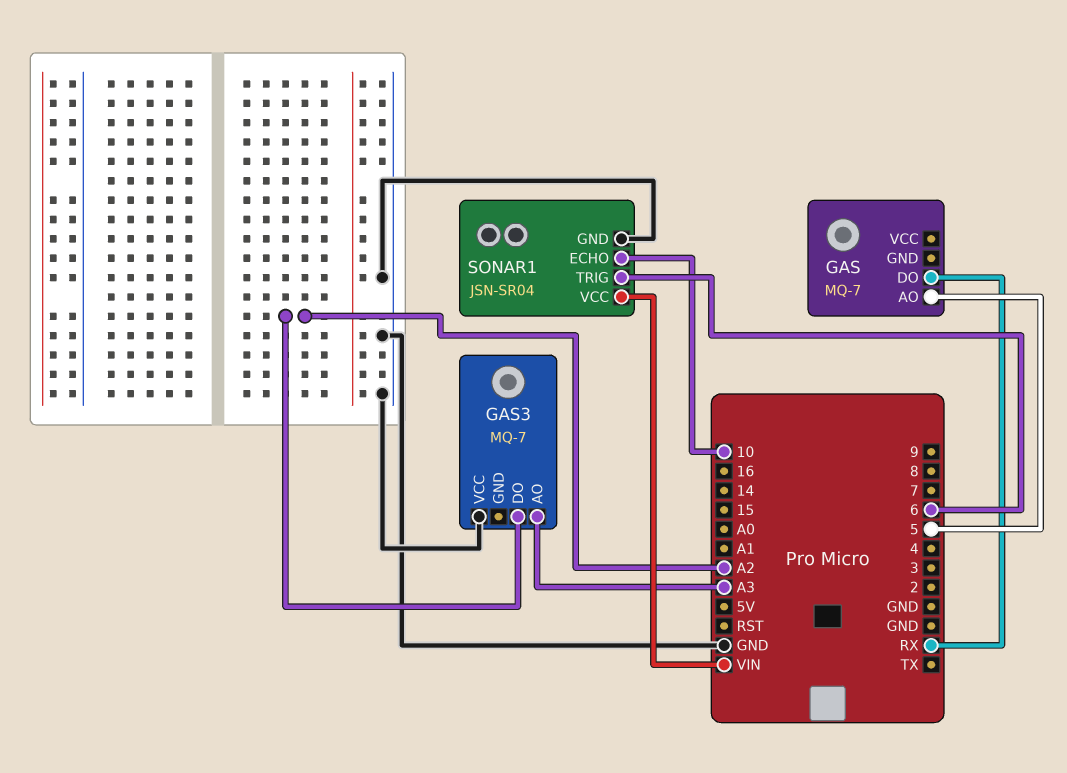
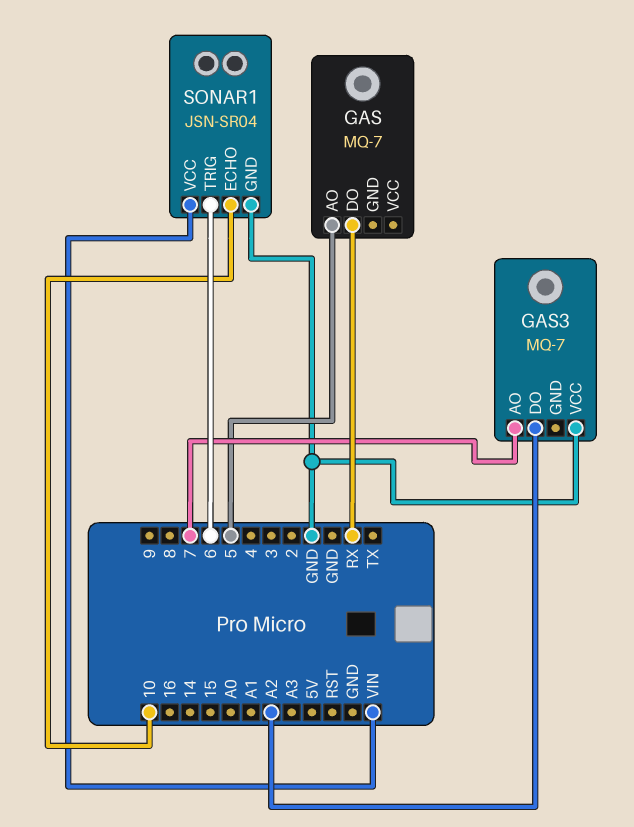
GAS3 pin AO: A3 -> 7

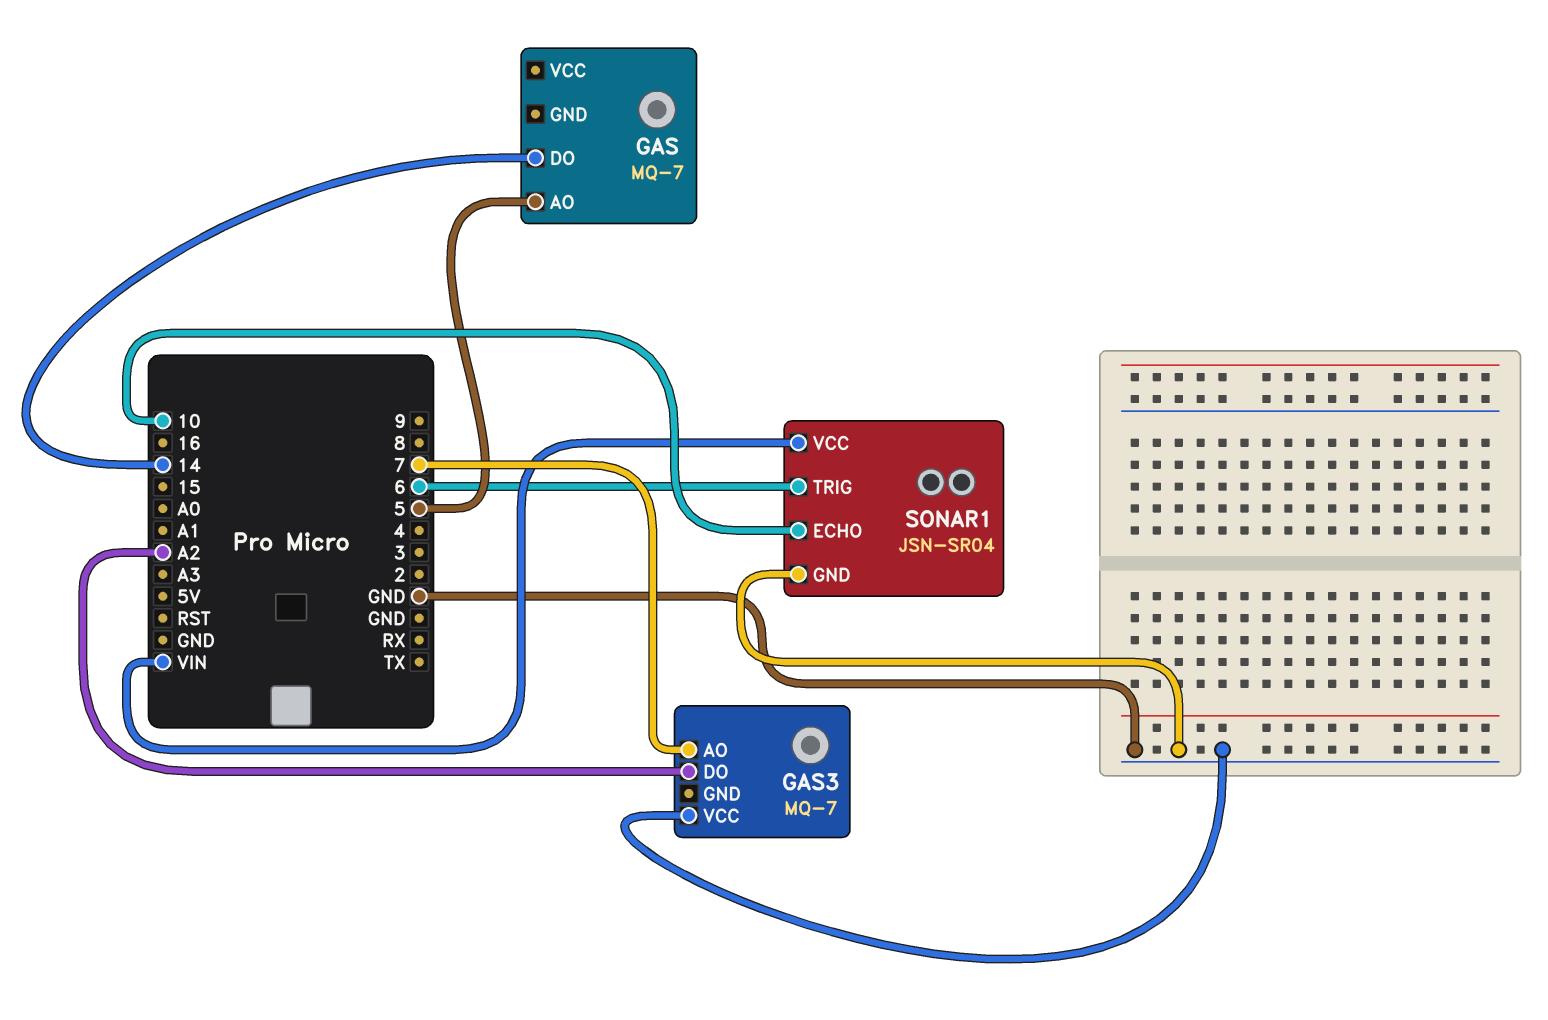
GAS pin DO: RX -> 14

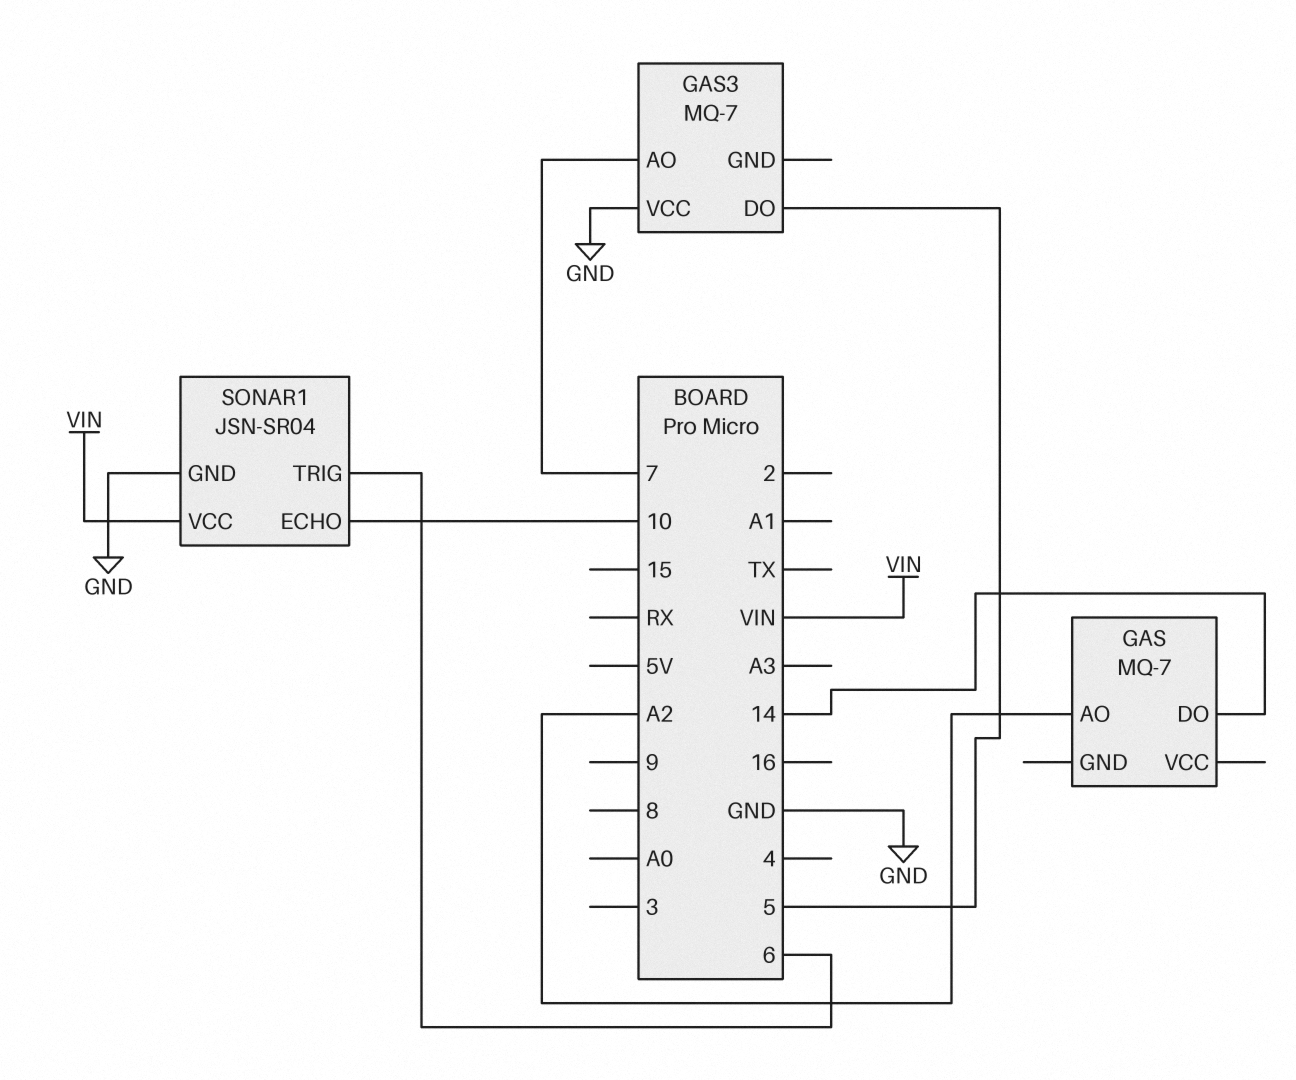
GAS pin AO: 5 -> A2
GAS3 pin DO: A2 -> 5

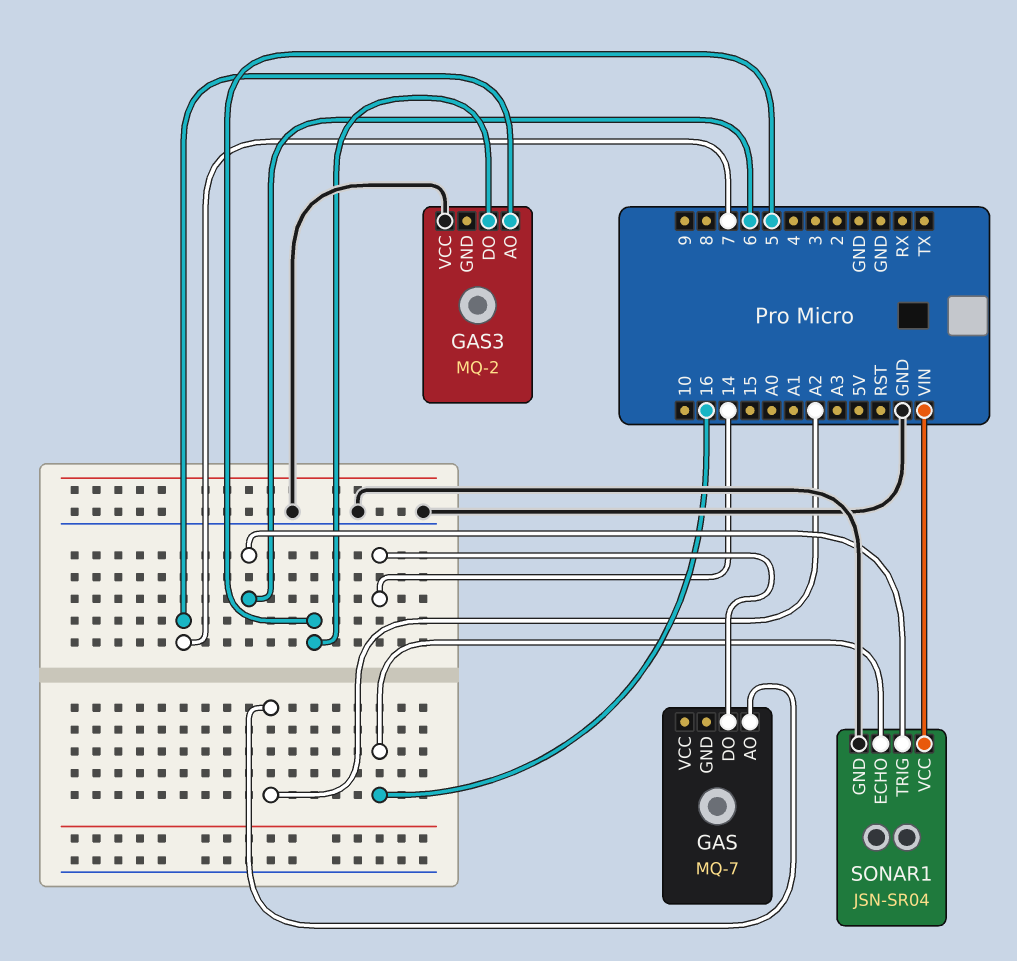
GAS3: MQ-7 -> MQ-2
SONAR1 pin ECHO: 10 -> 16

